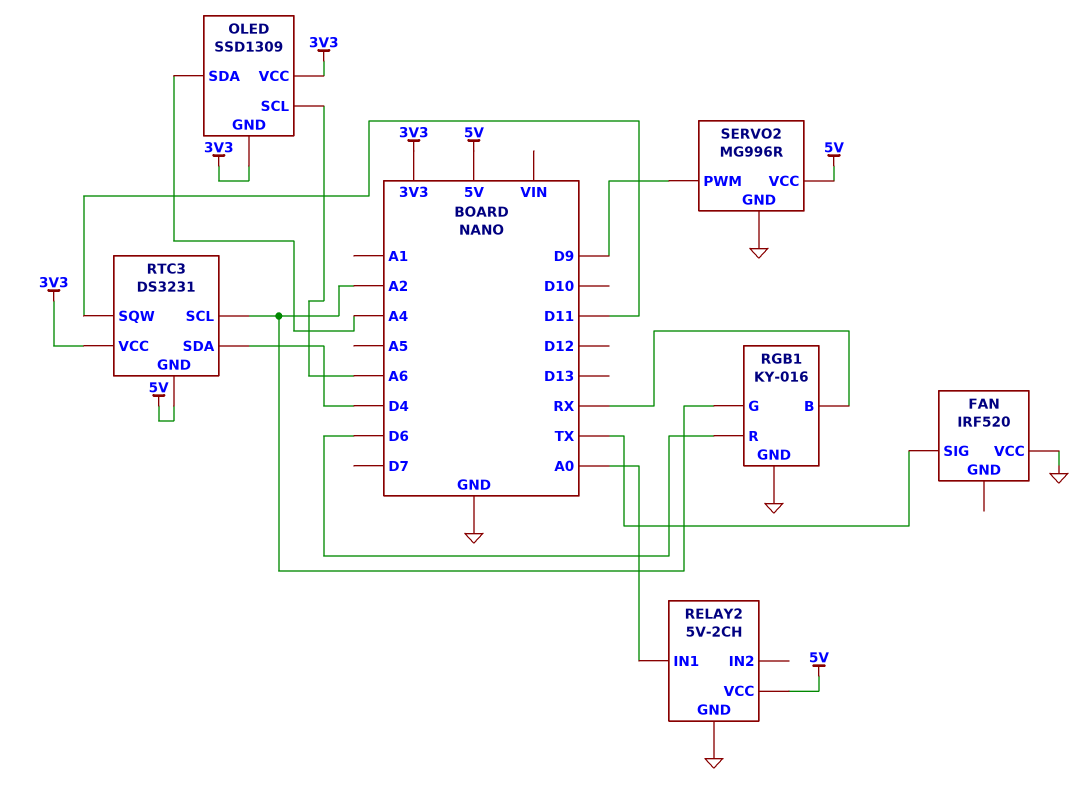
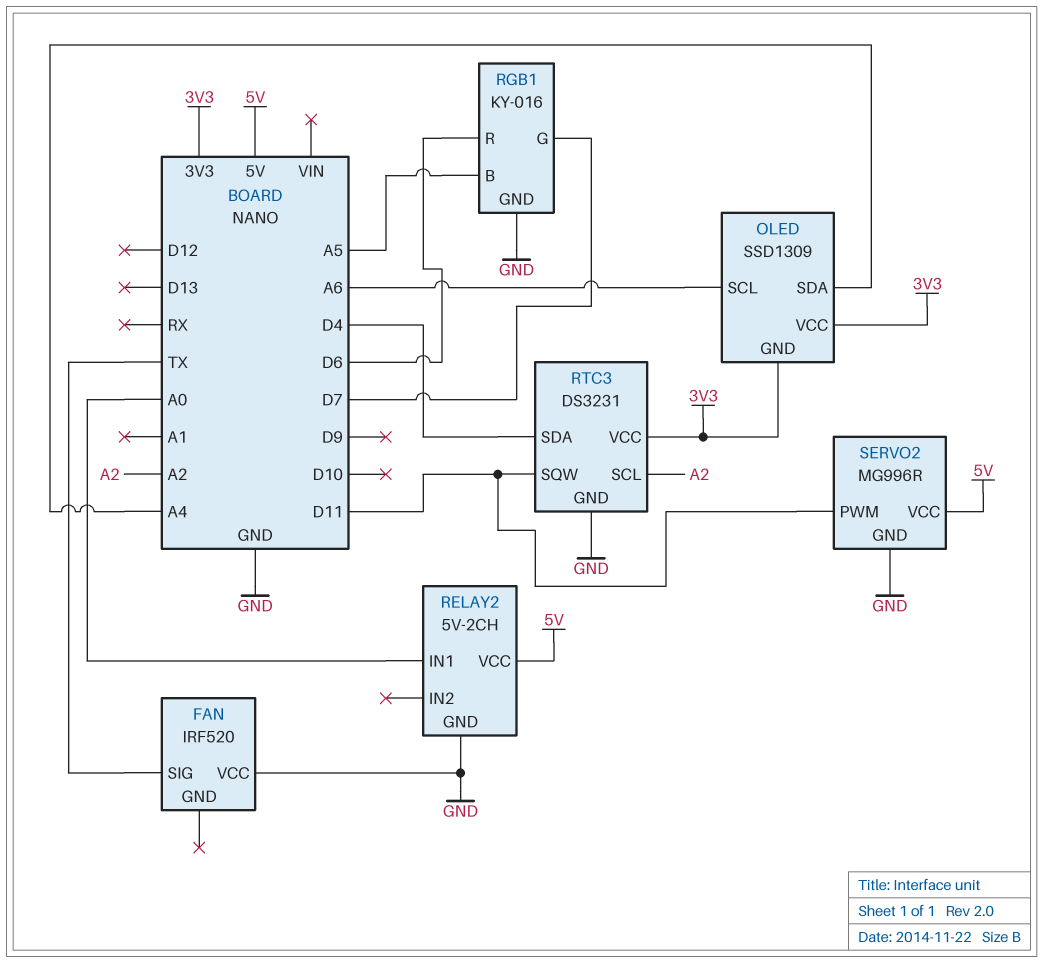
RGB1 pin B: RX -> A5
RGB1 pin G: A2 -> D7
RTC3 pin GND: 5V -> GND
SERVO2 pin PWM: D9 -> D11

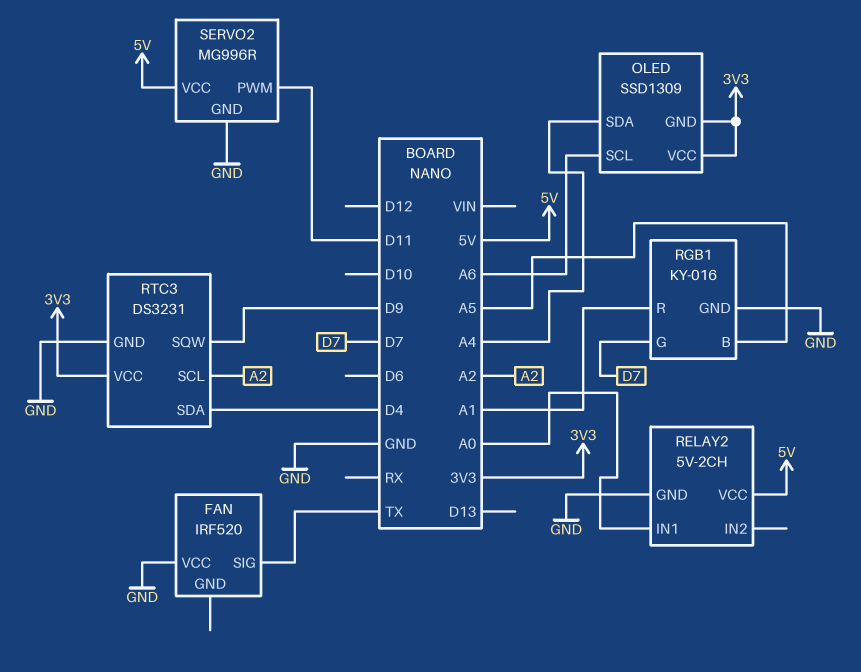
RGB1 pin R: D6 -> A1
RTC3 pin SQW: D11 -> D9

